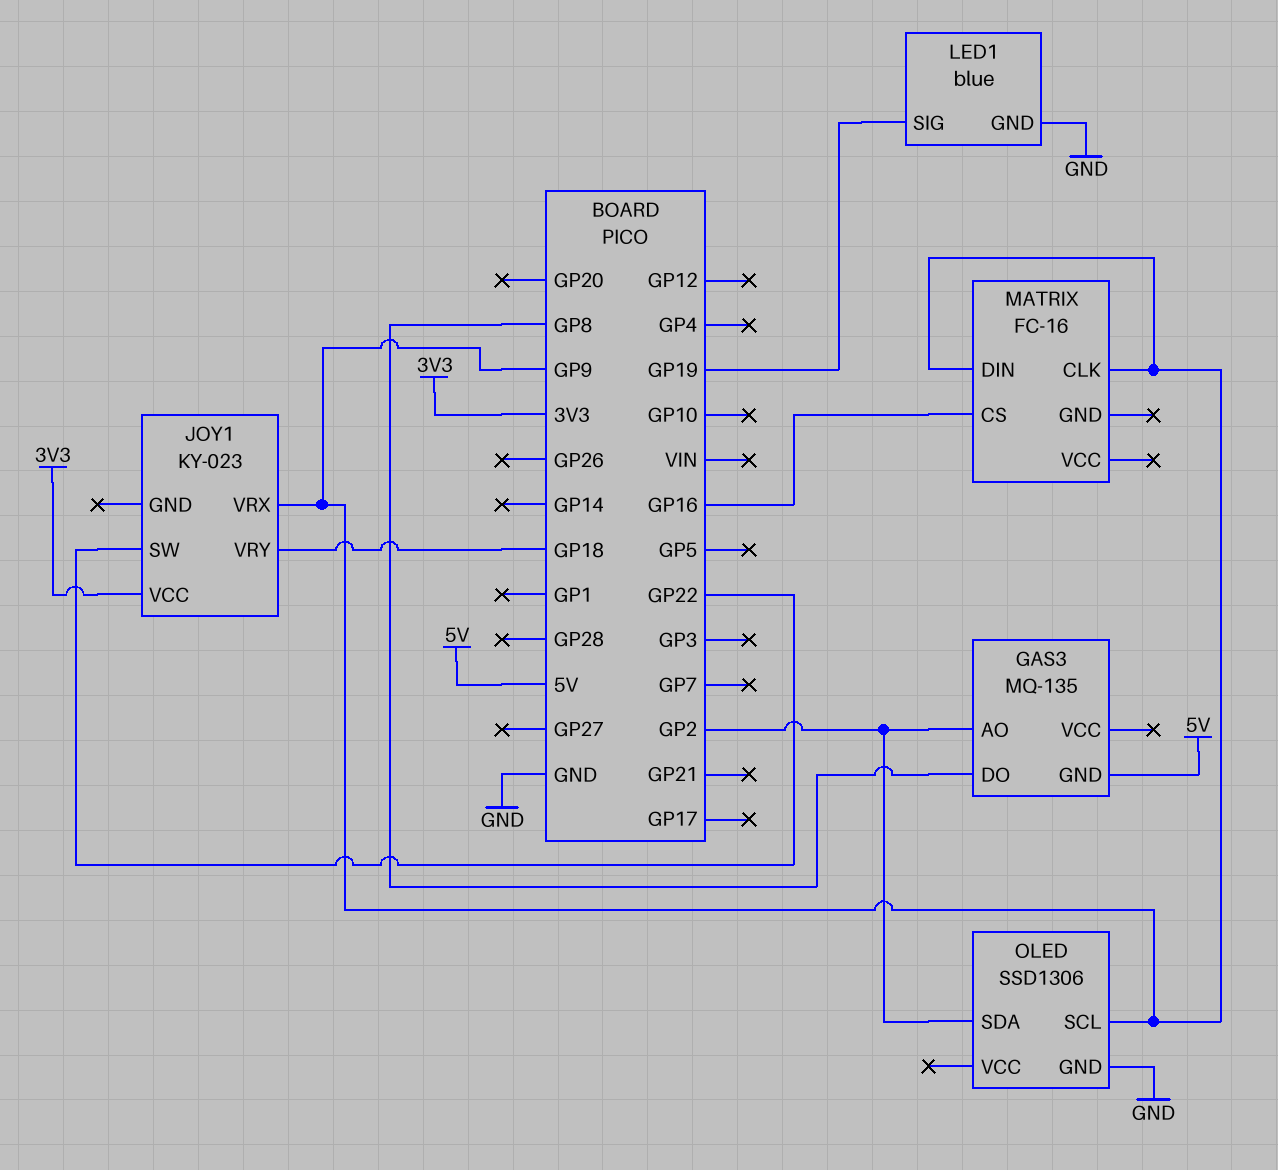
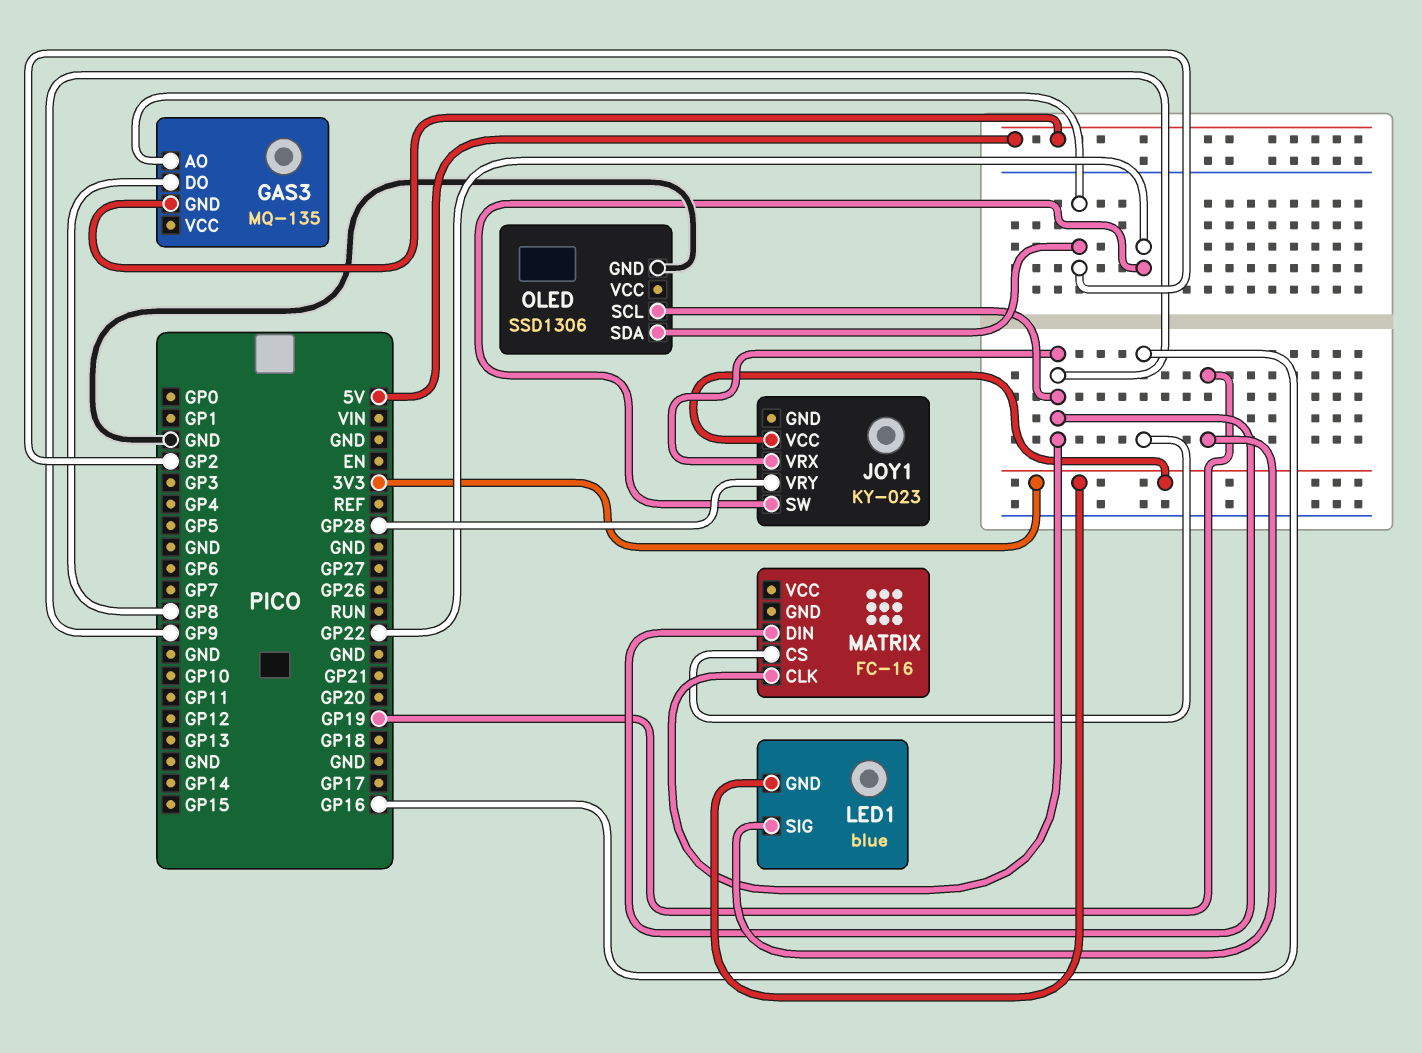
JOY1 pin VRY: GP18 -> GP28
LED1 pin GND: GND -> 3V3

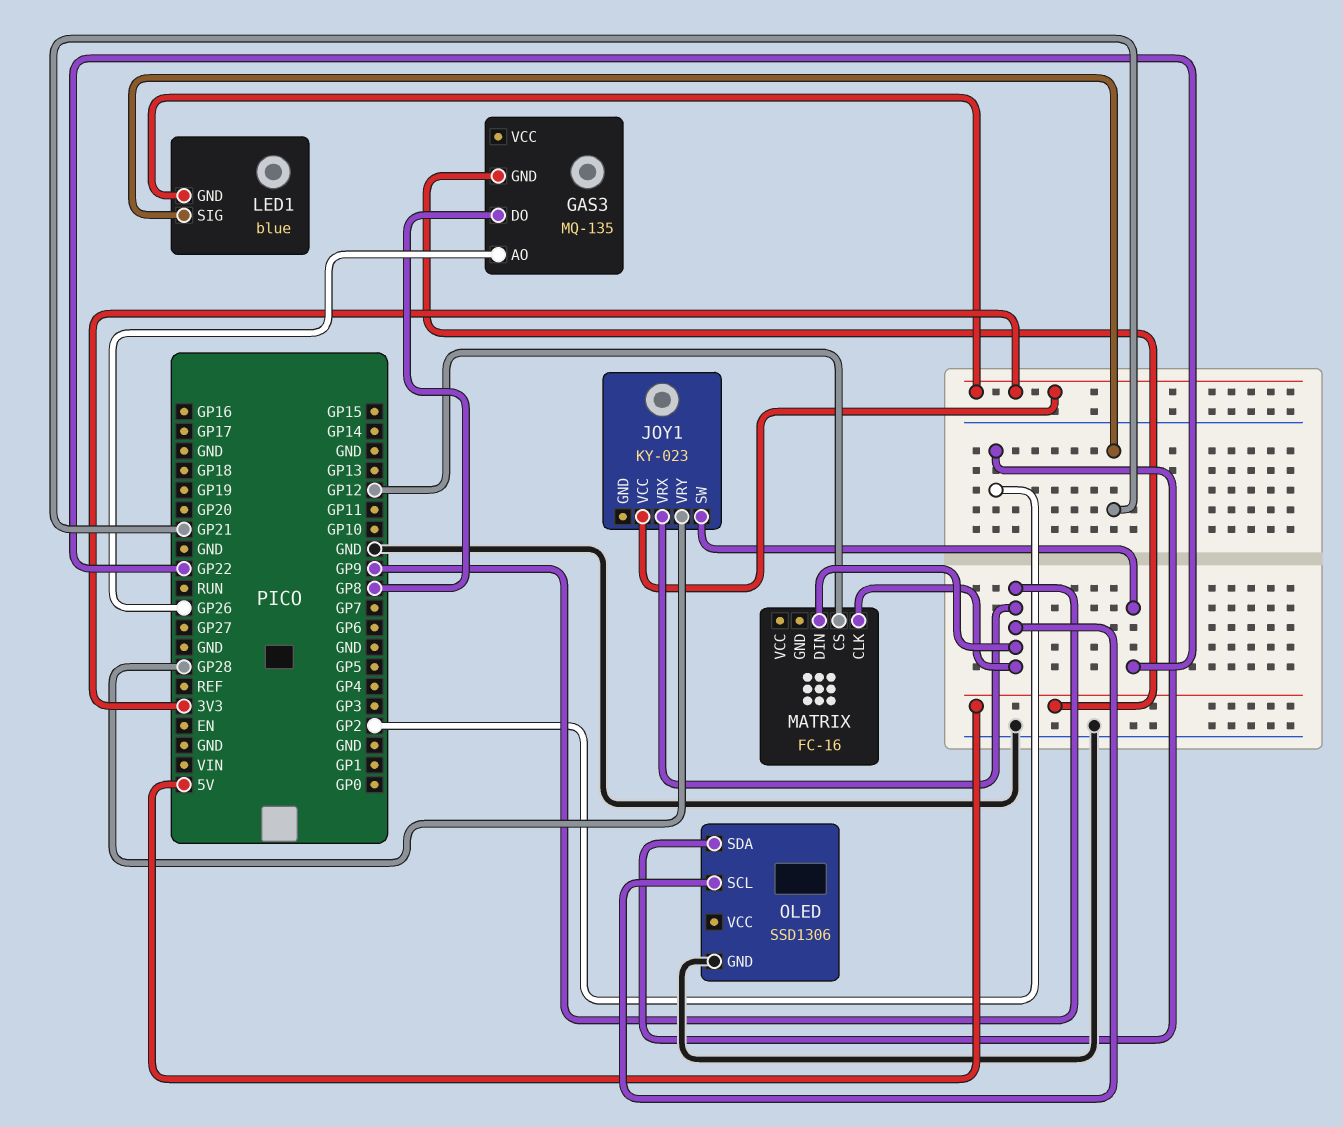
GAS3 pin AO: GP2 -> GP26
LED1 pin SIG: GP19 -> GP21
MATRIX pin CS: GP16 -> GP12

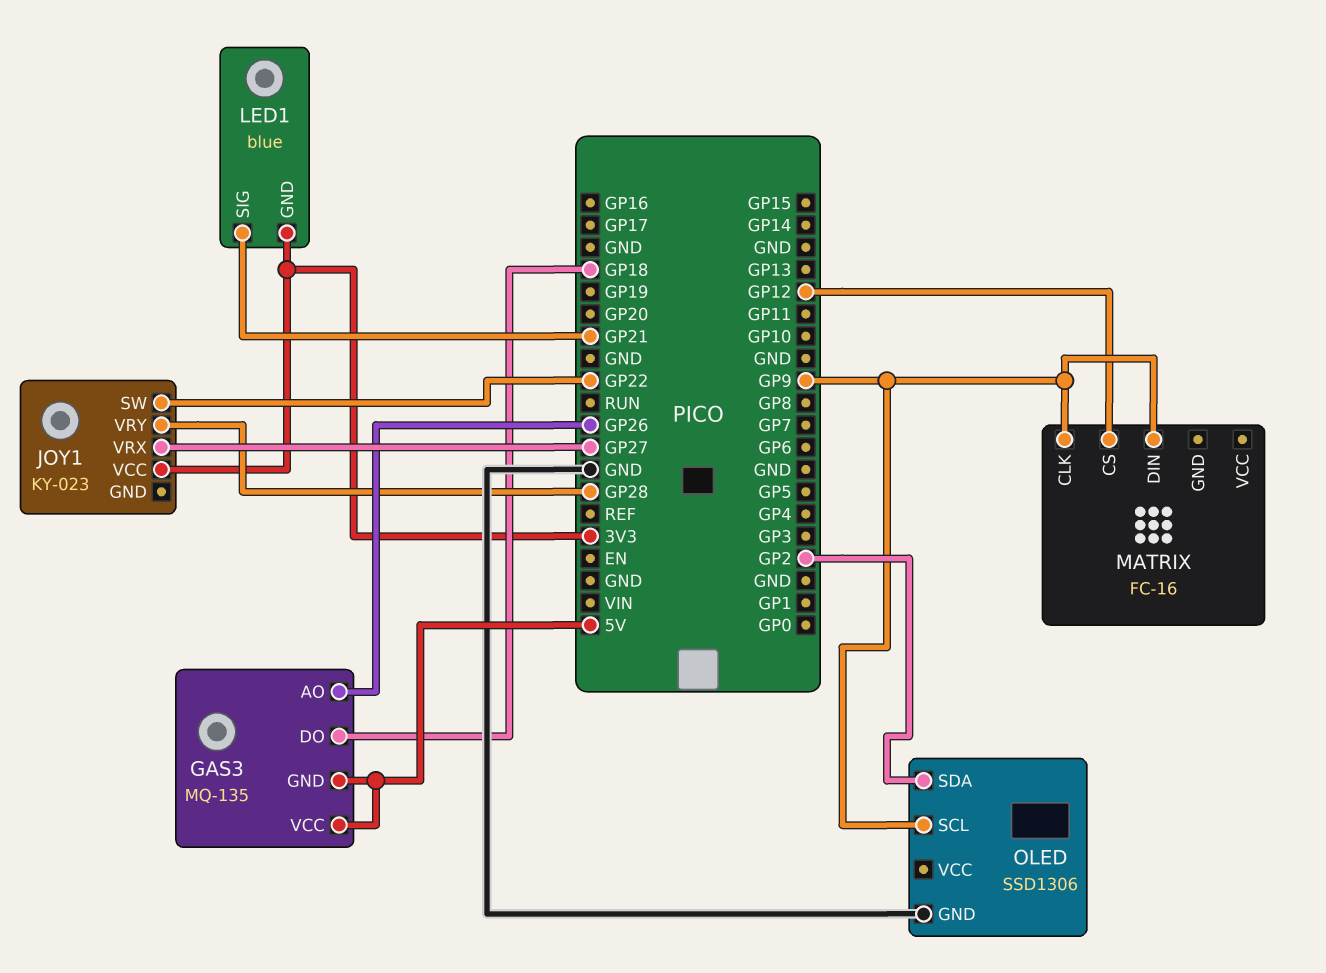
GAS3 pin DO: GP8 -> GP18
GAS3 pin VCC: none -> 5V
JOY1 pin VRX: GP9 -> GP27

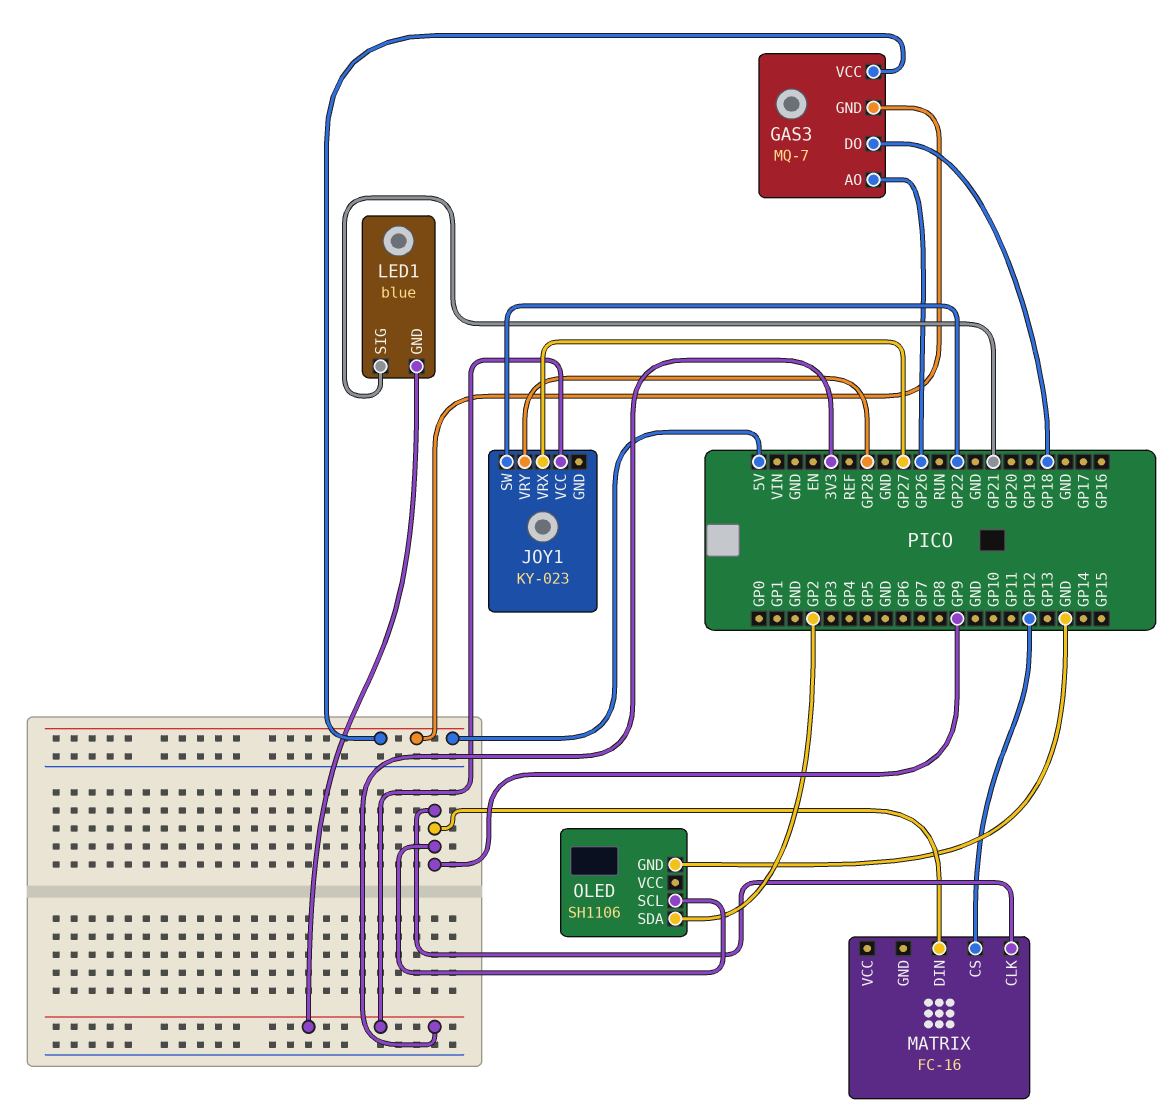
GAS3: MQ-135 -> MQ-7
OLED: SSD1306 -> SH1106

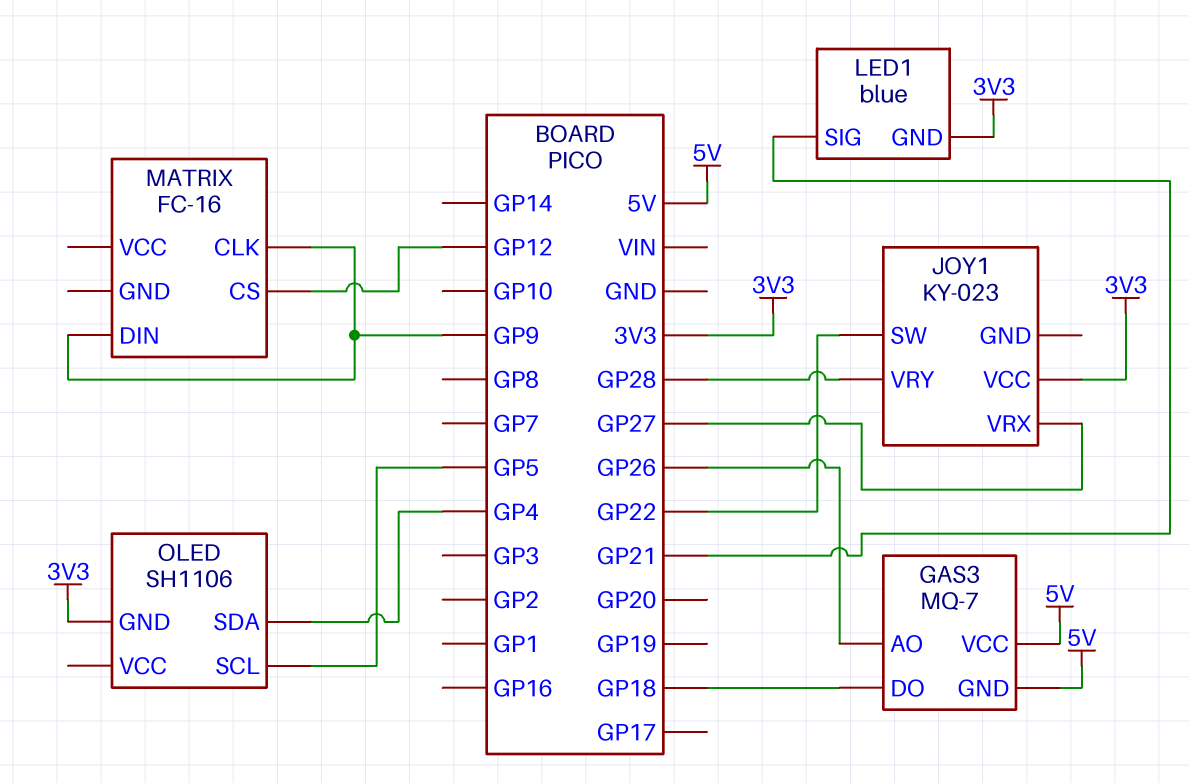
OLED pin GND: GND -> 3V3
OLED pin SCL: GP9 -> GP5
OLED pin SDA: GP2 -> GP4

